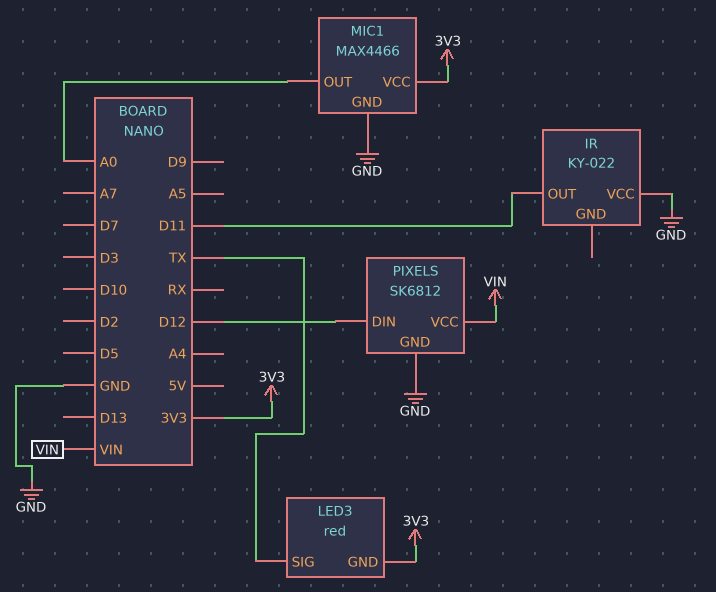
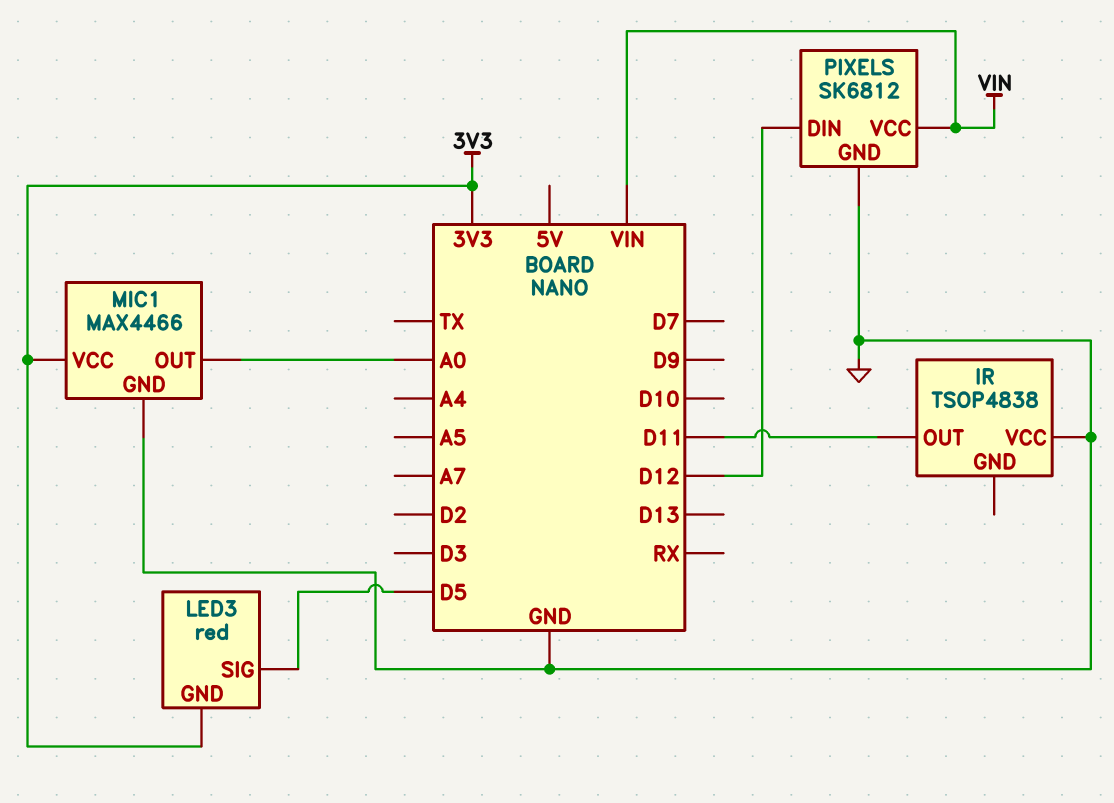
IR: KY-022 -> TSOP4838
LED3 pin SIG: TX -> D5

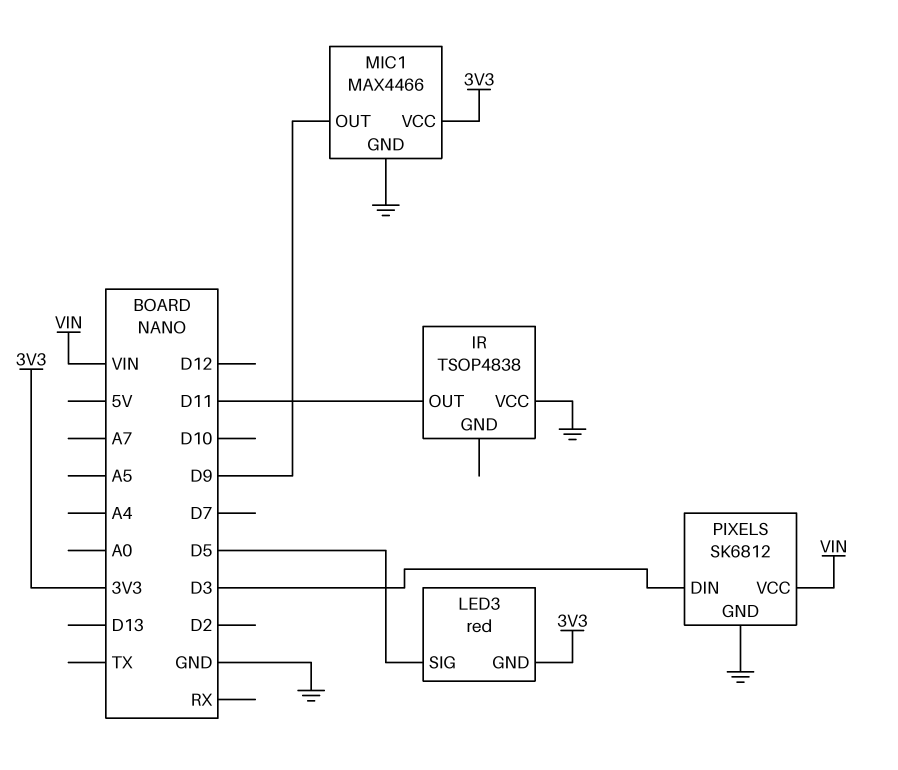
MIC1 pin OUT: A0 -> D9
PIXELS pin DIN: D12 -> D3

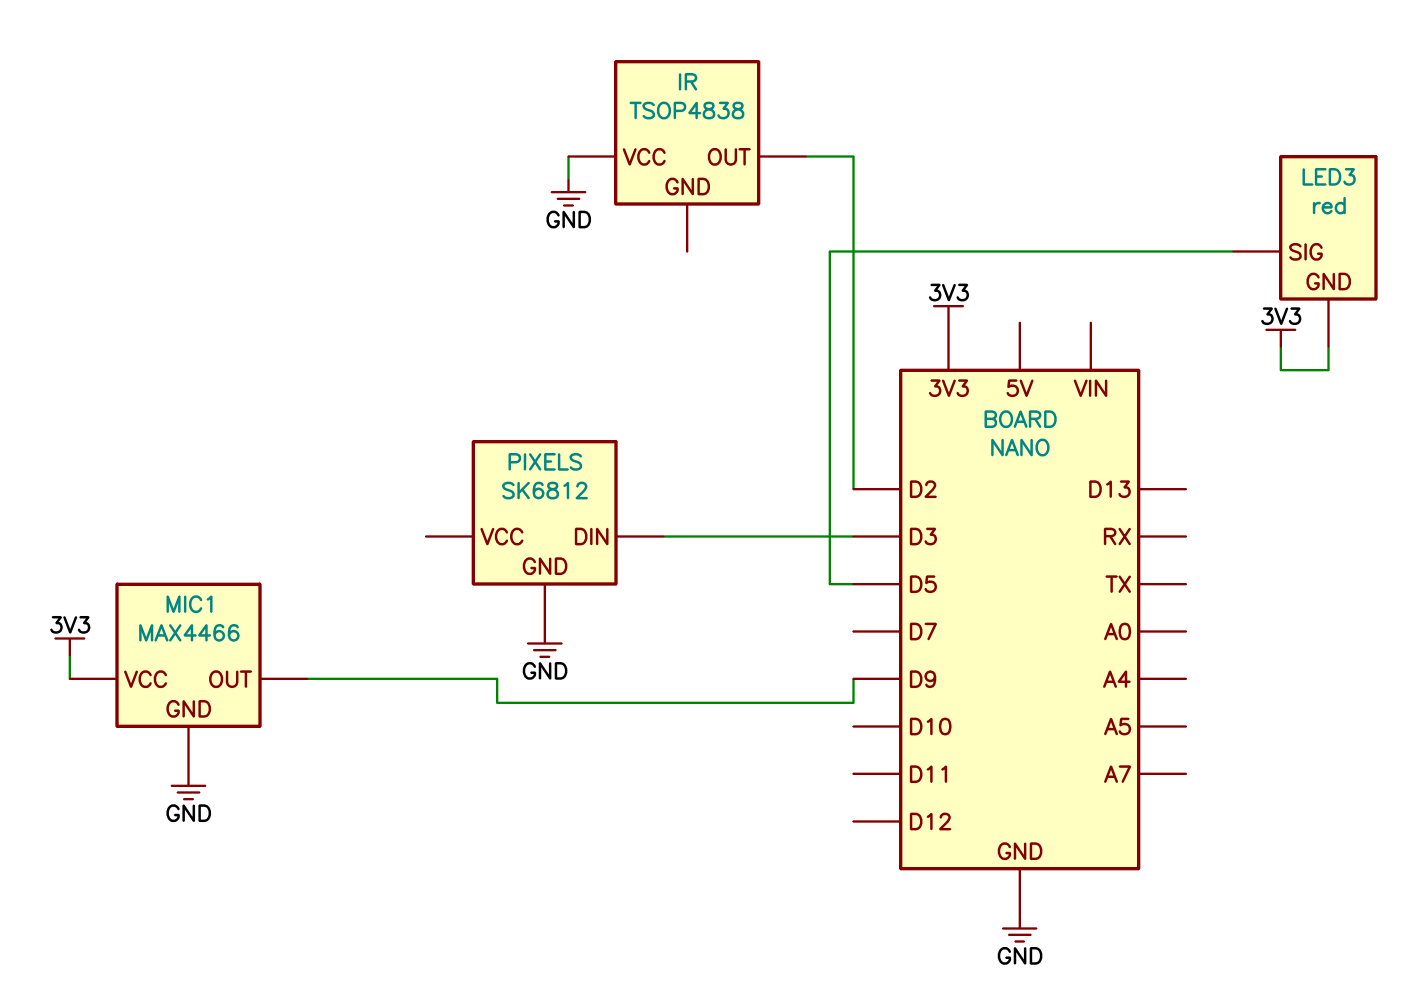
IR pin OUT: D11 -> D2
PIXELS pin VCC: VIN -> none

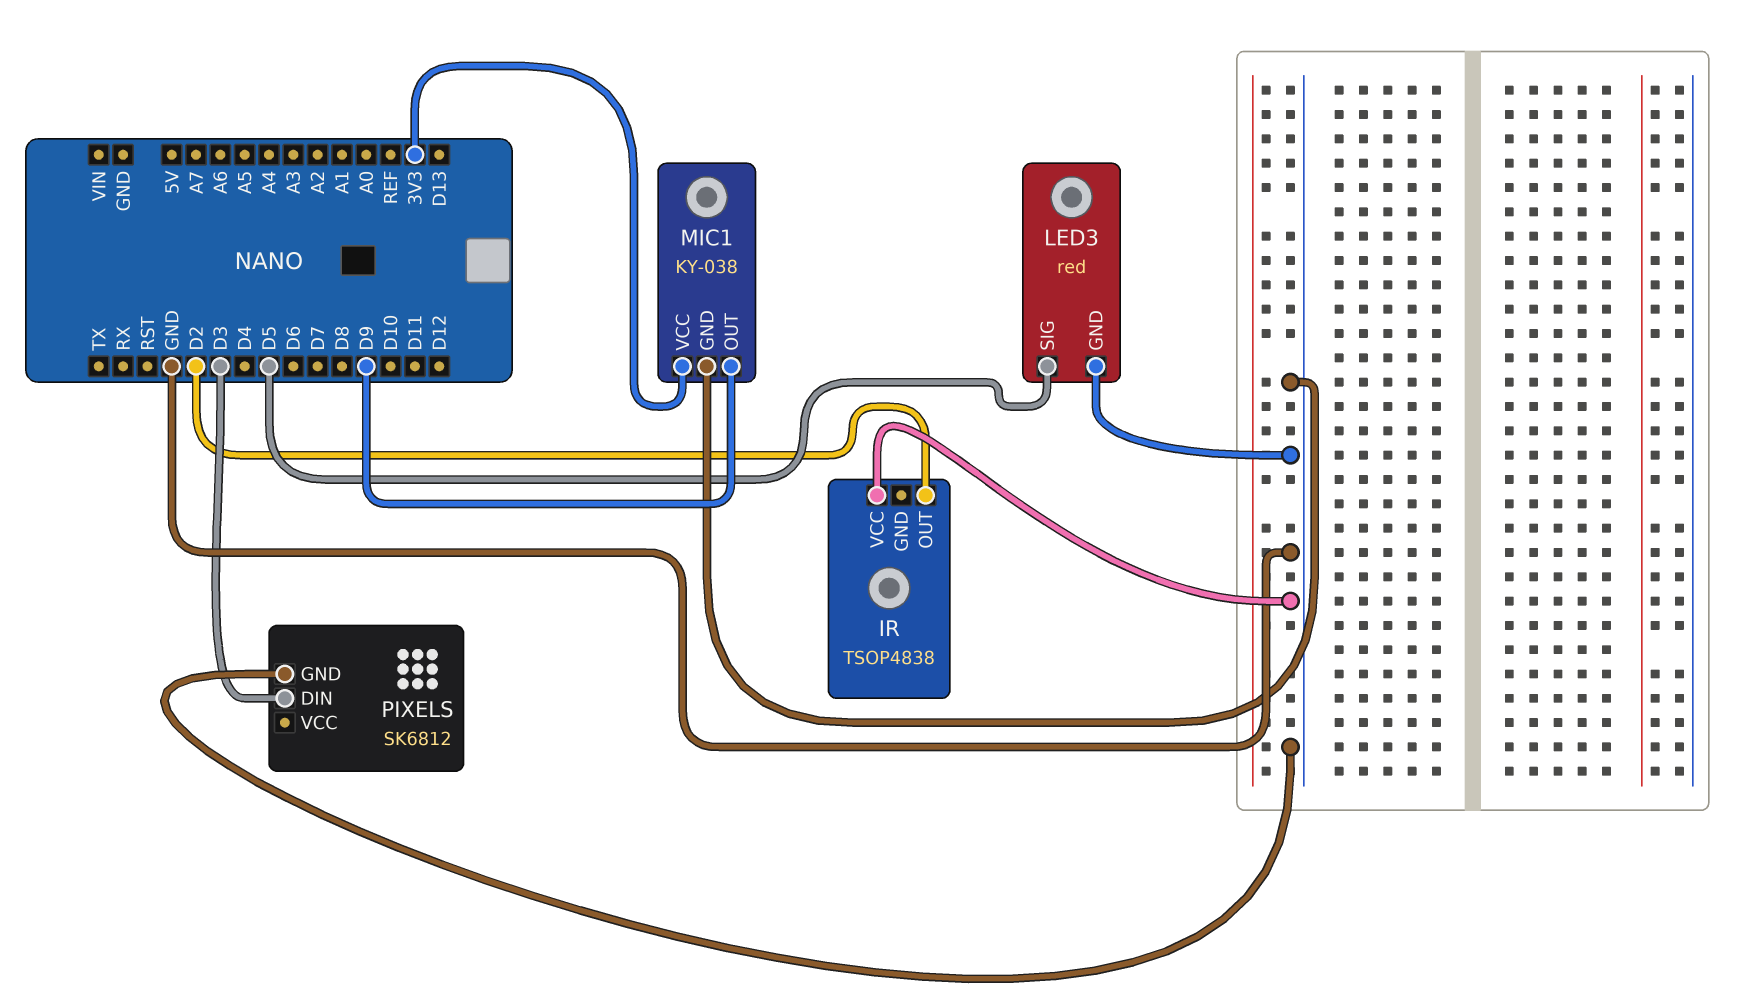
LED3 pin GND: 3V3 -> GND
MIC1: MAX4466 -> KY-038

